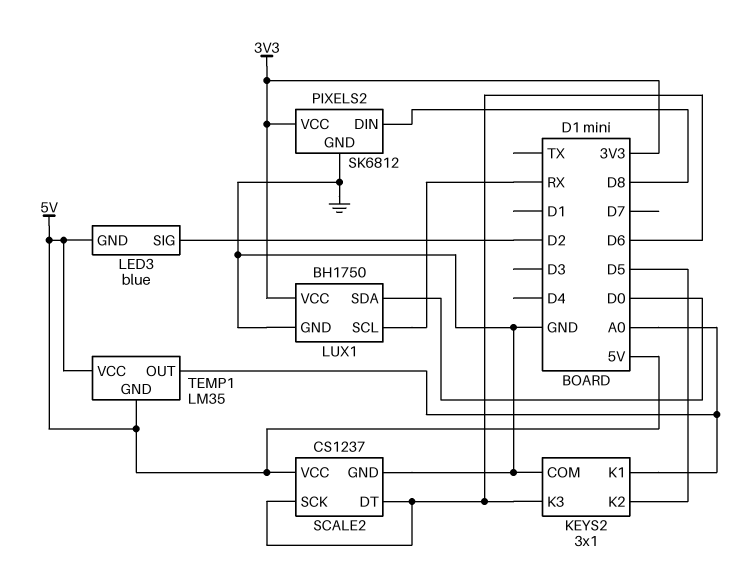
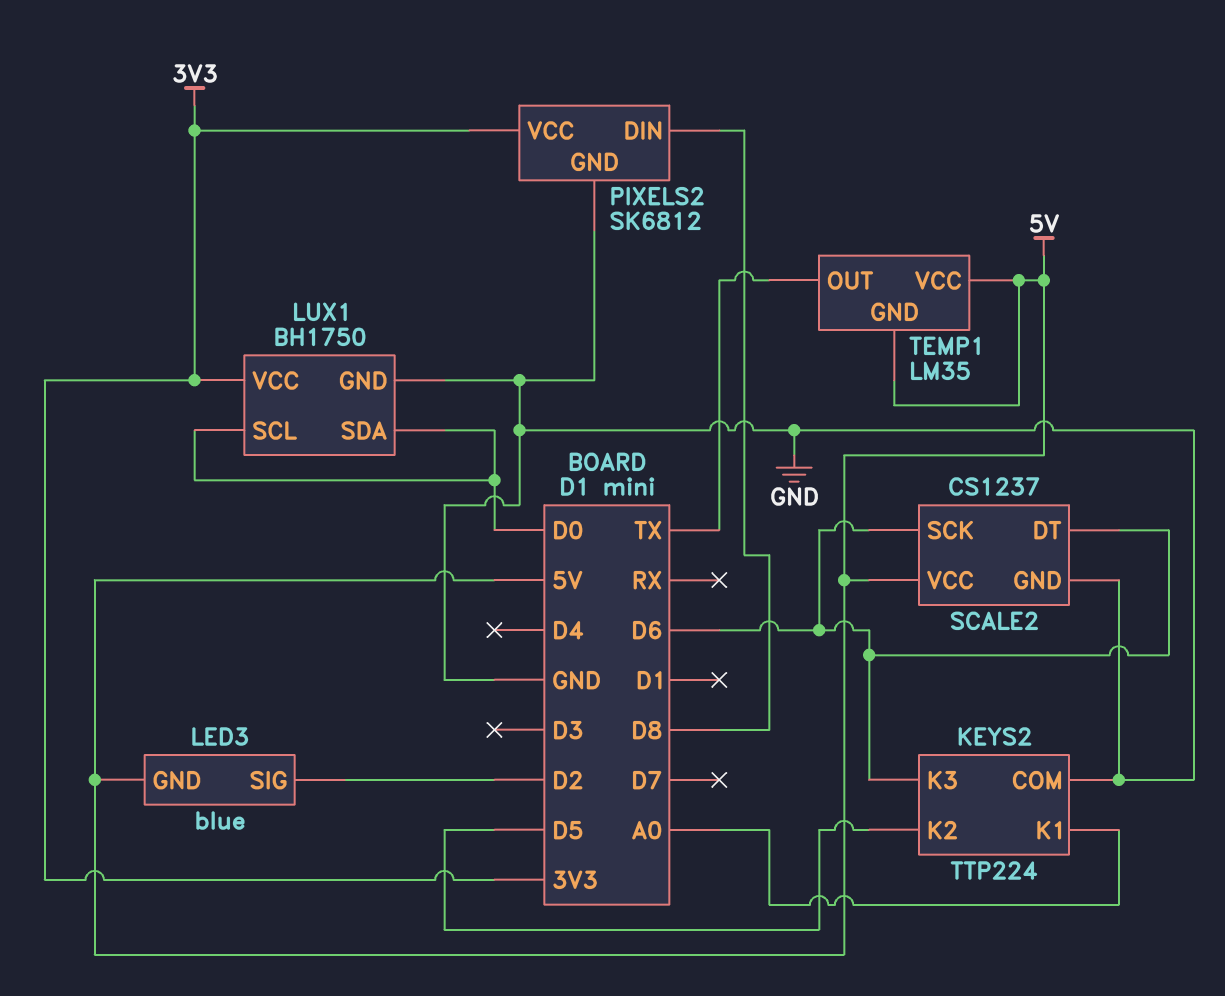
KEYS2: 3x1 -> TTP224
LUX1 pin SCL: RX -> D0
TEMP1 pin OUT: A0 -> TX

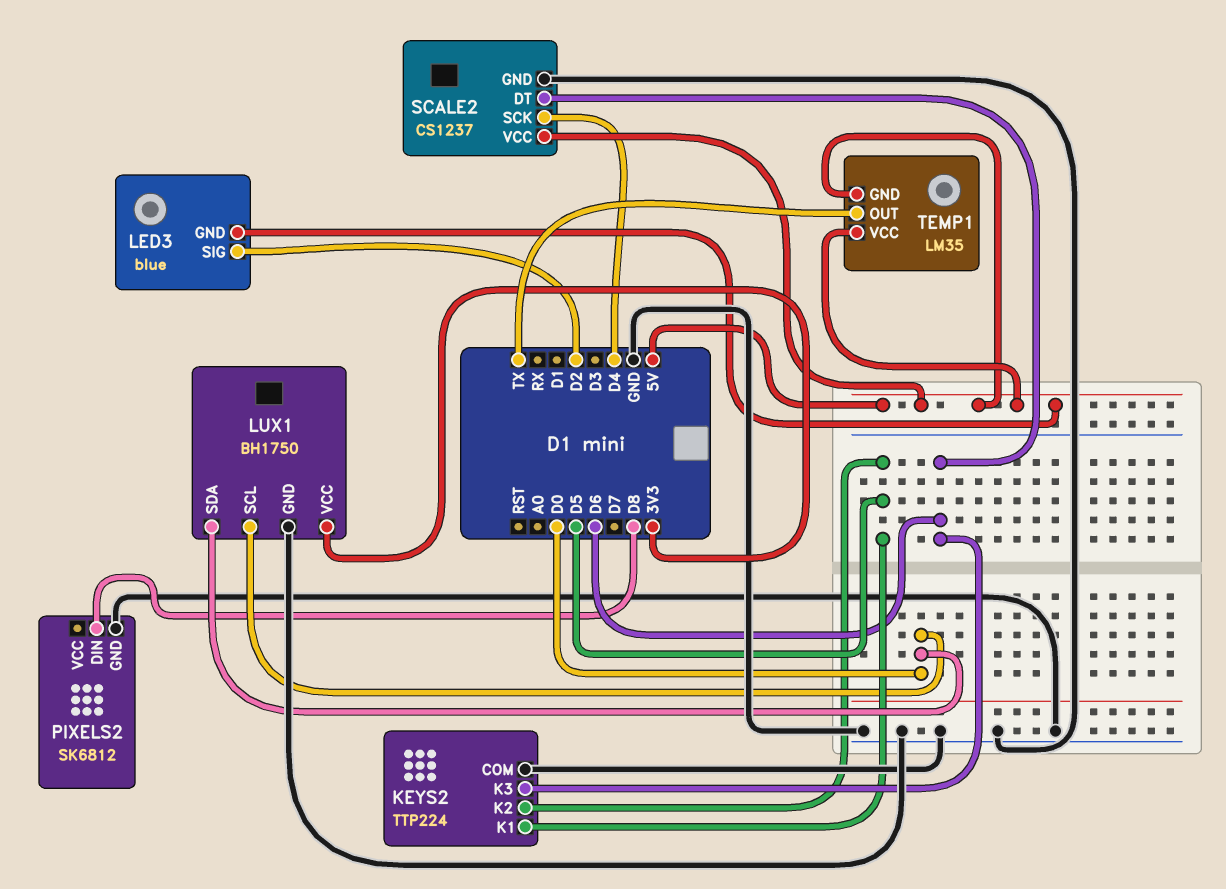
KEYS2 pin K1: A0 -> D5
PIXELS2 pin VCC: 3V3 -> none
SCALE2 pin SCK: D6 -> D4

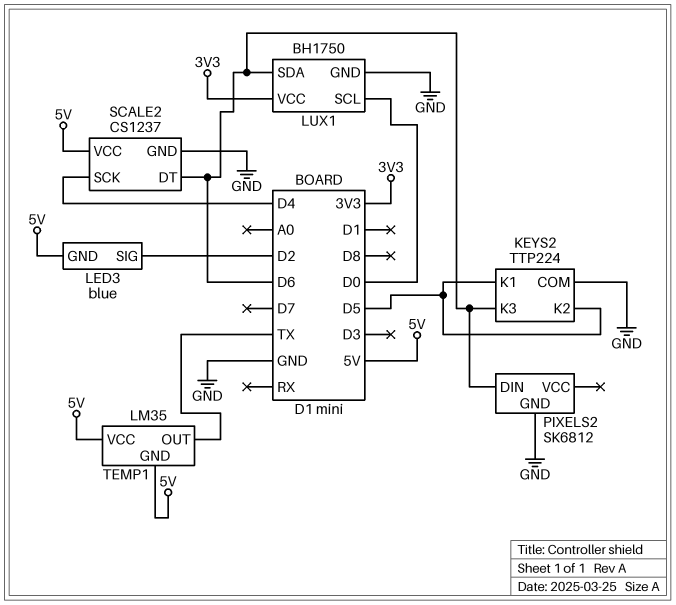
LUX1 pin SDA: D0 -> D6
PIXELS2 pin DIN: D8 -> D6

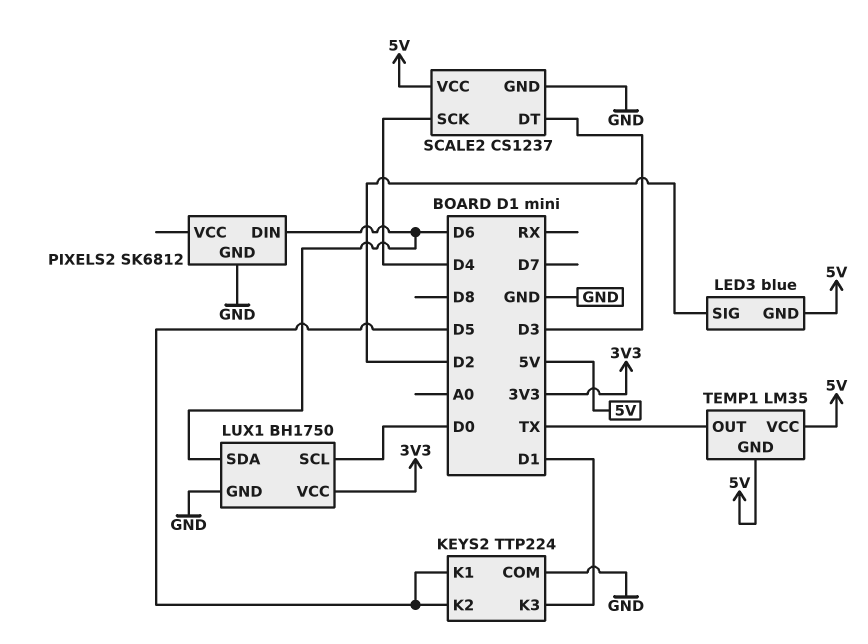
KEYS2 pin K3: D6 -> D1
SCALE2 pin DT: D6 -> D3

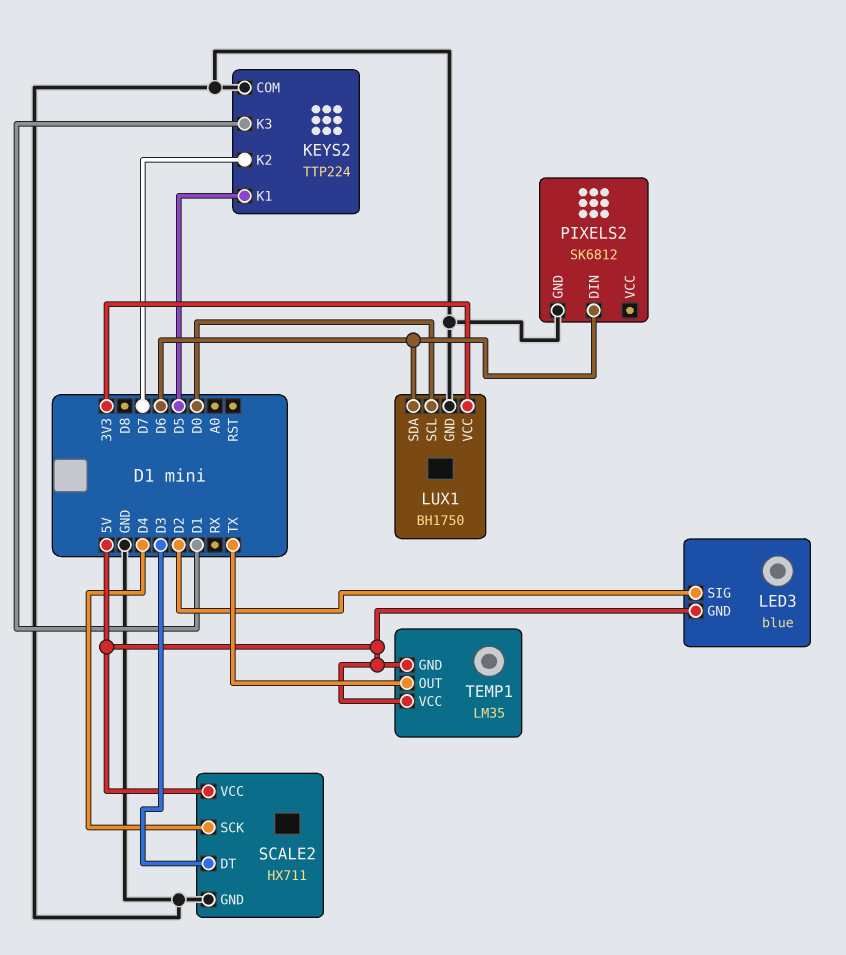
KEYS2 pin K2: D5 -> D7
SCALE2: CS1237 -> HX711

